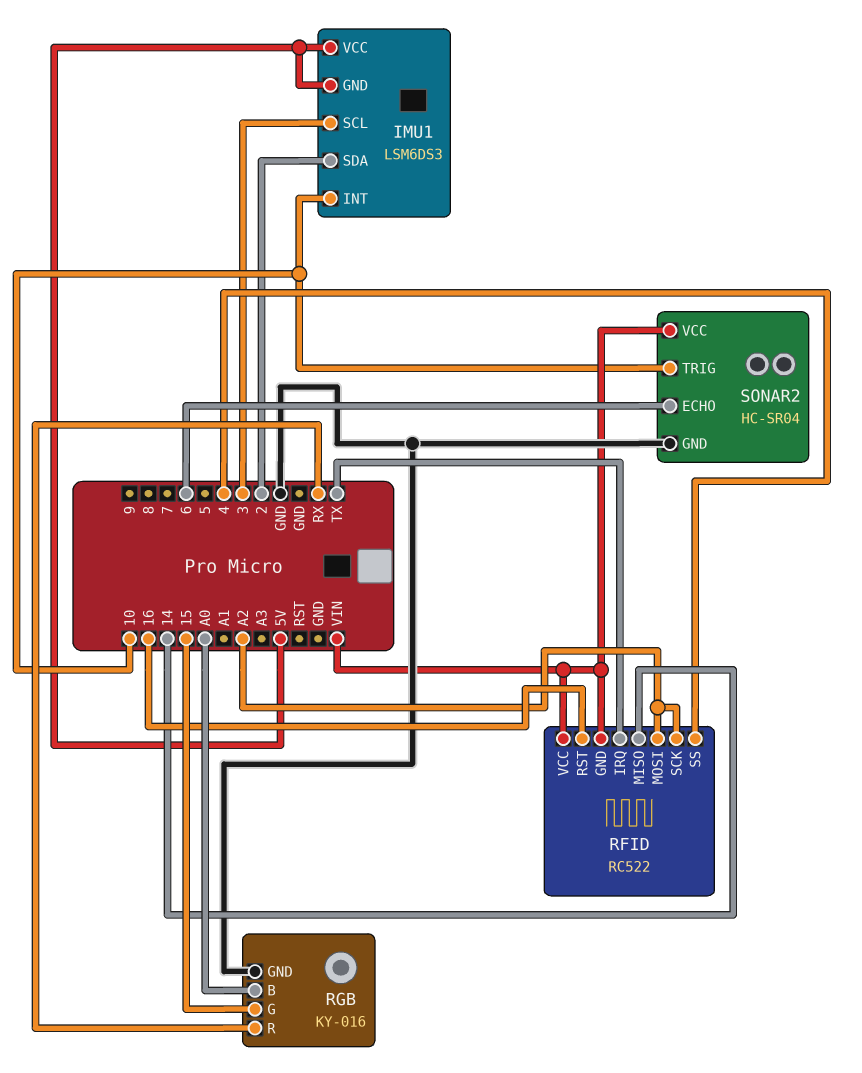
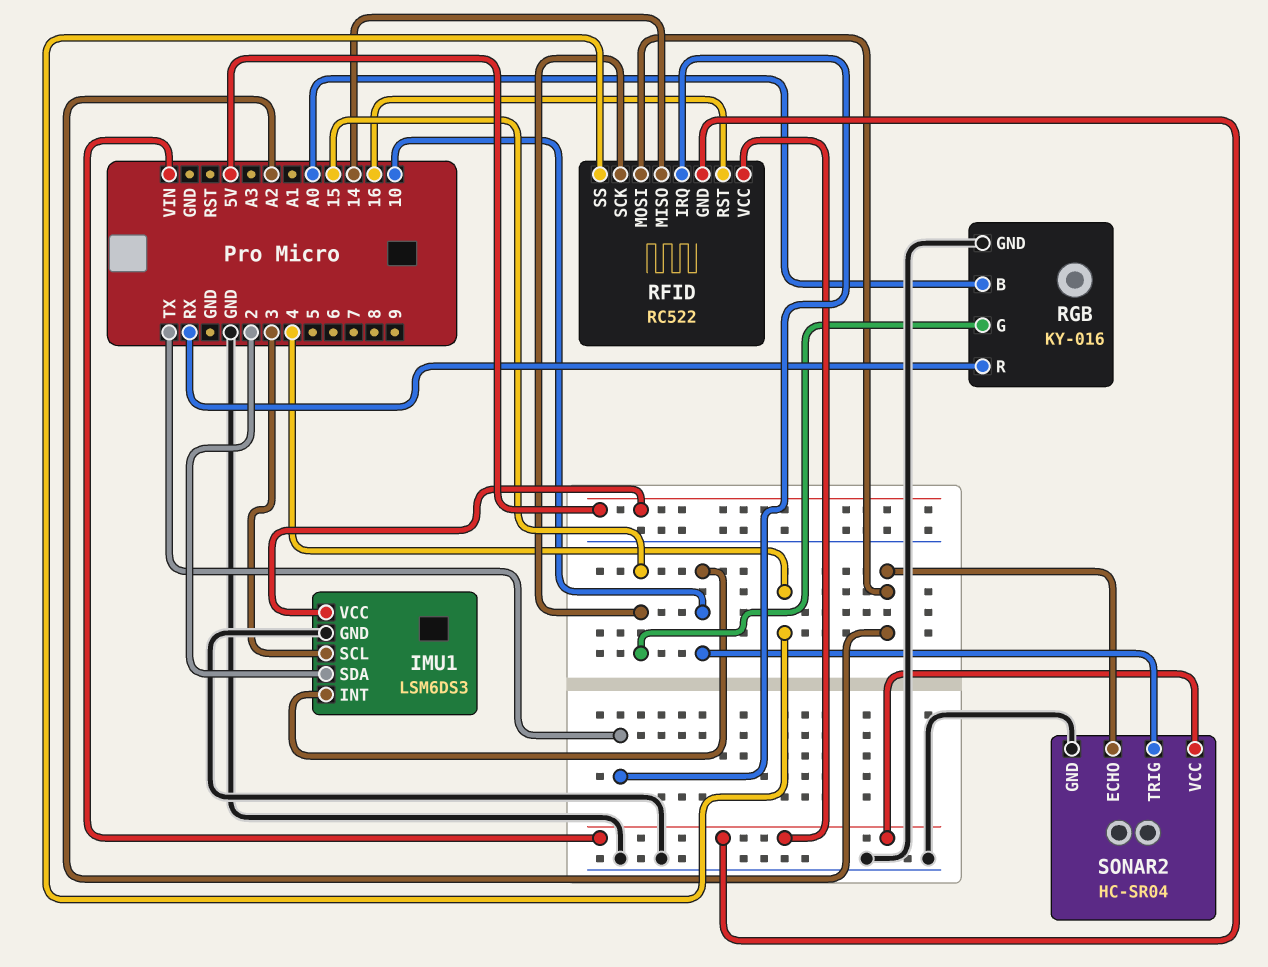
IMU1 pin GND: 5V -> GND
RFID pin SCK: A2 -> 15
SONAR2 pin ECHO: 6 -> A2

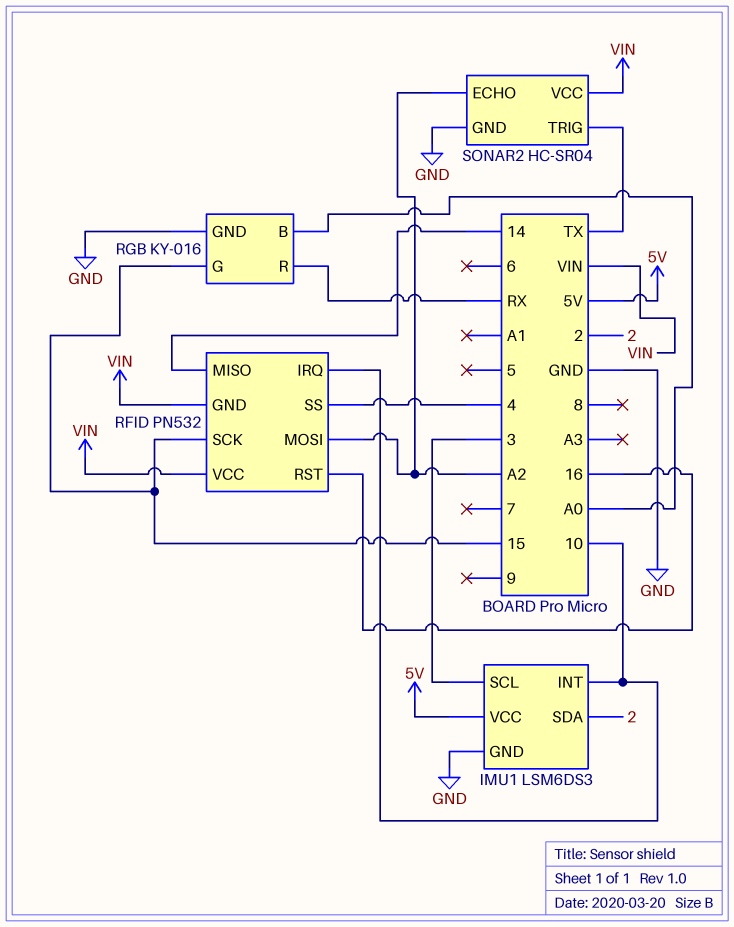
RFID: RC522 -> PN532
RFID pin IRQ: TX -> 10
SONAR2 pin TRIG: 10 -> TX

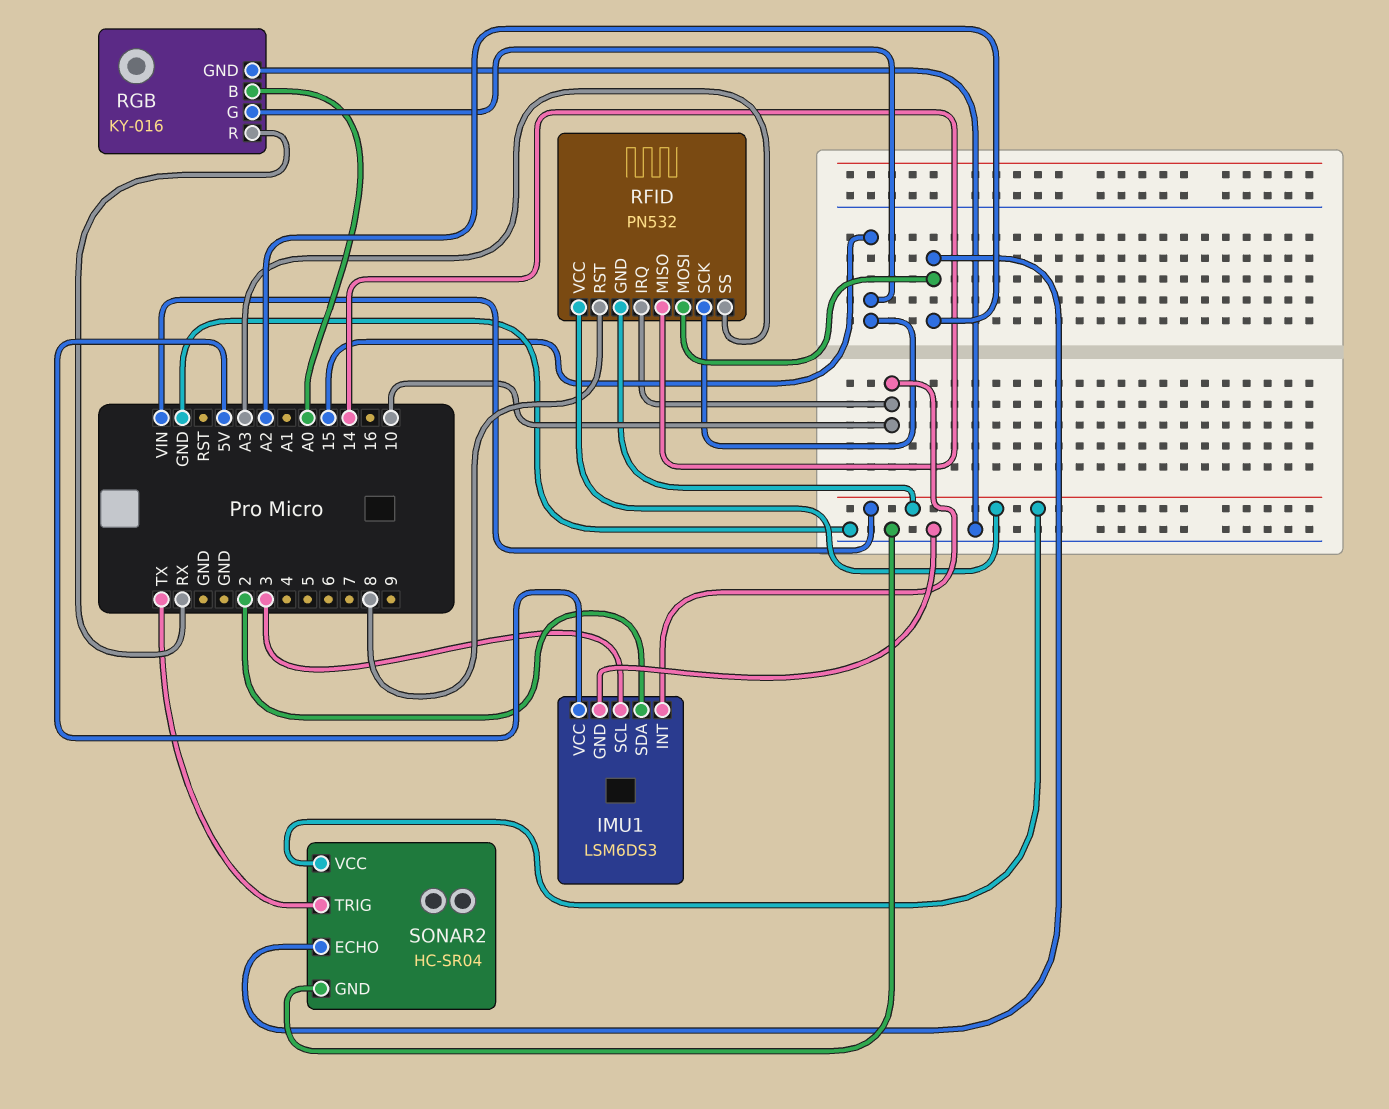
RFID pin RST: 16 -> 8
RFID pin SS: 4 -> A3

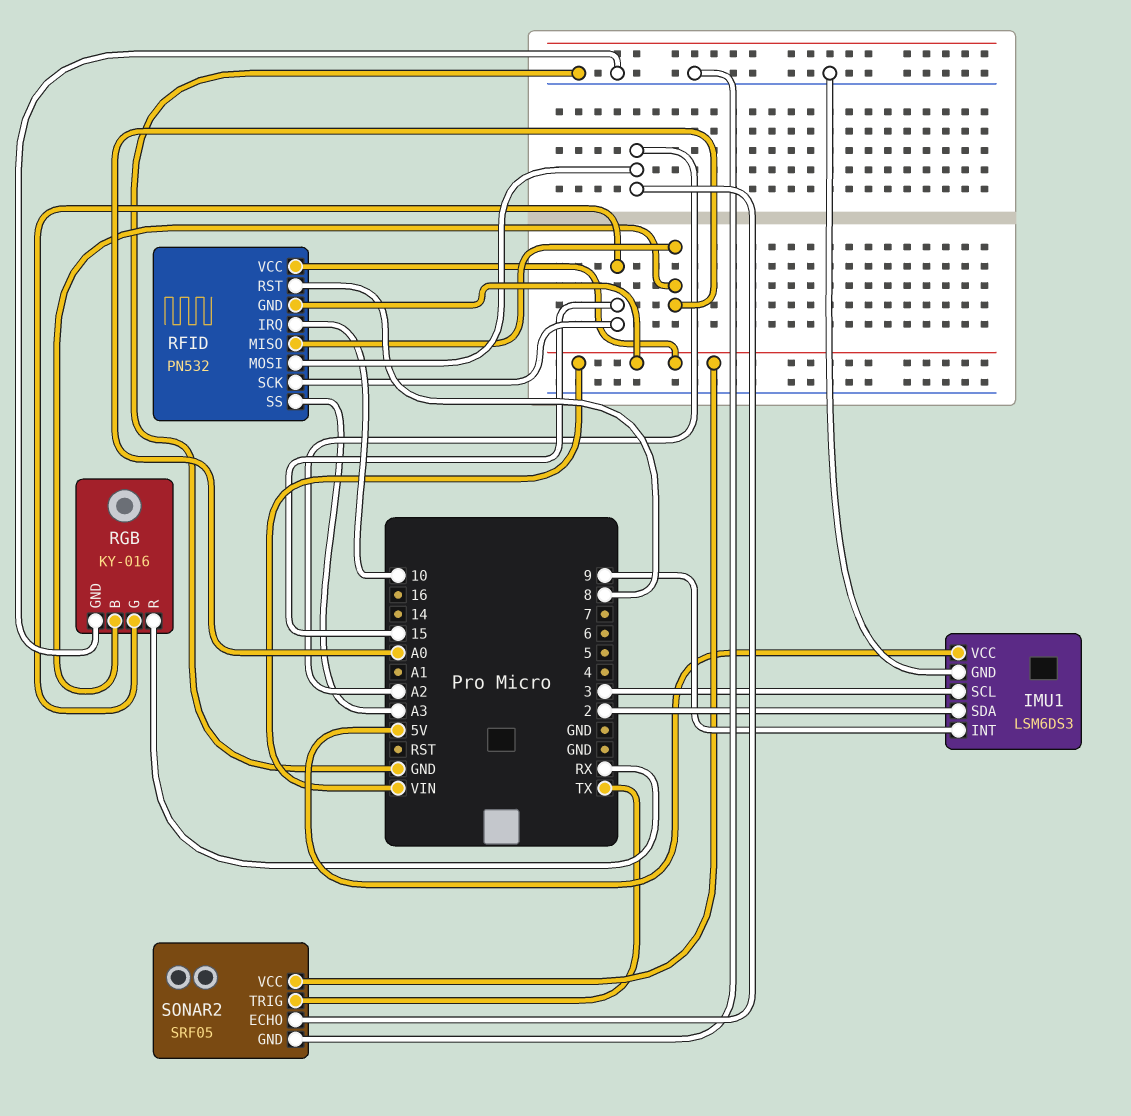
IMU1 pin INT: 10 -> 9
RFID pin MISO: 14 -> A0
SONAR2: HC-SR04 -> SRF05

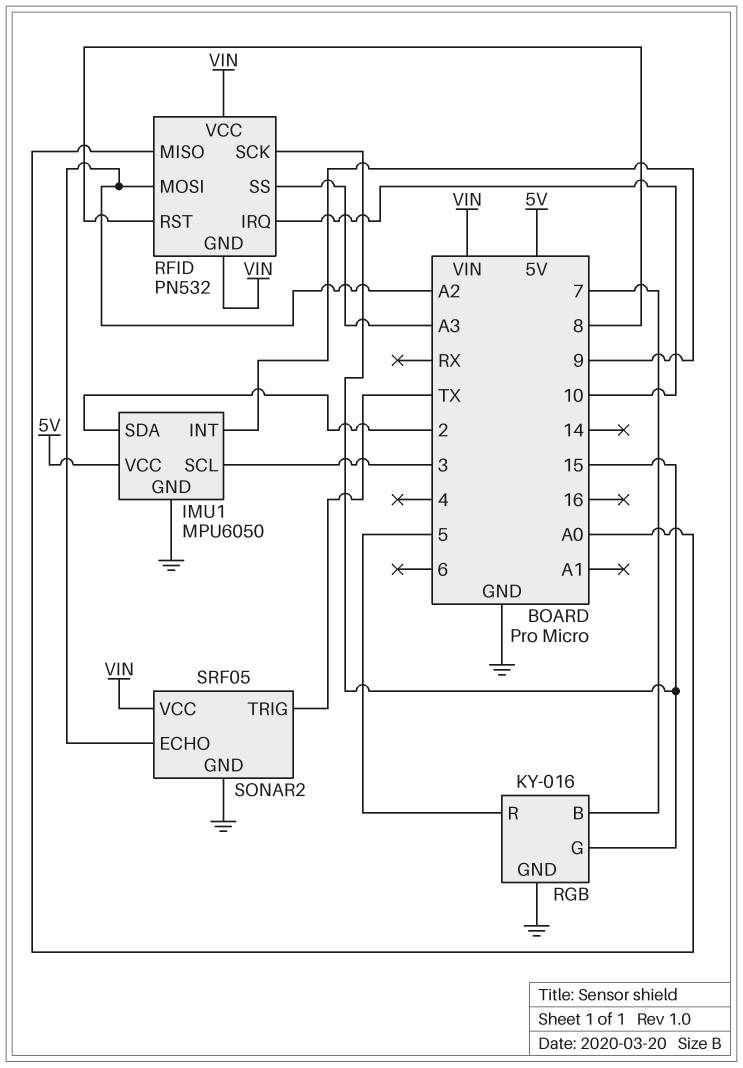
IMU1: LSM6DS3 -> MPU6050
RGB pin B: A0 -> 7
RGB pin R: RX -> 5

